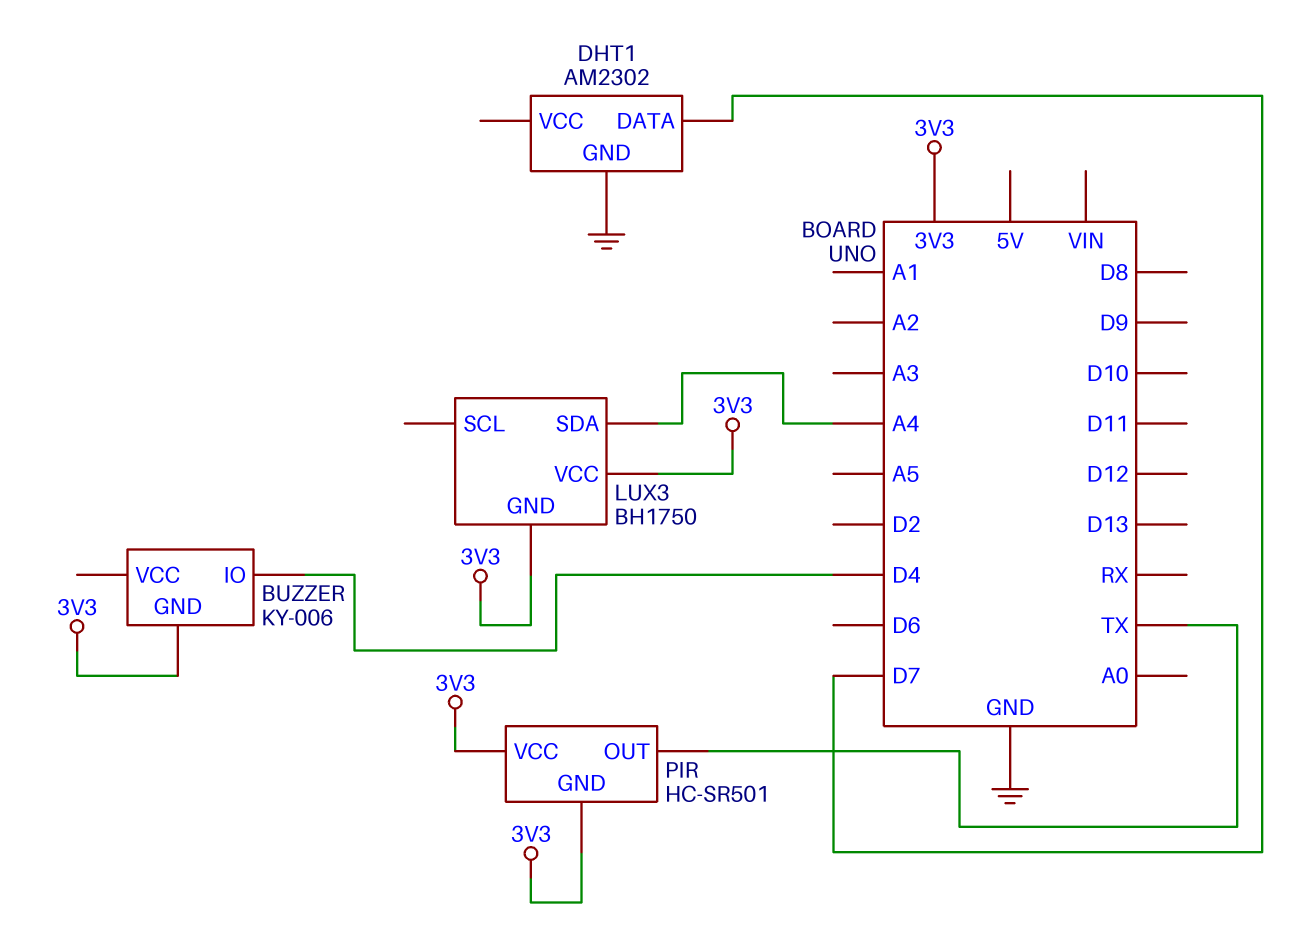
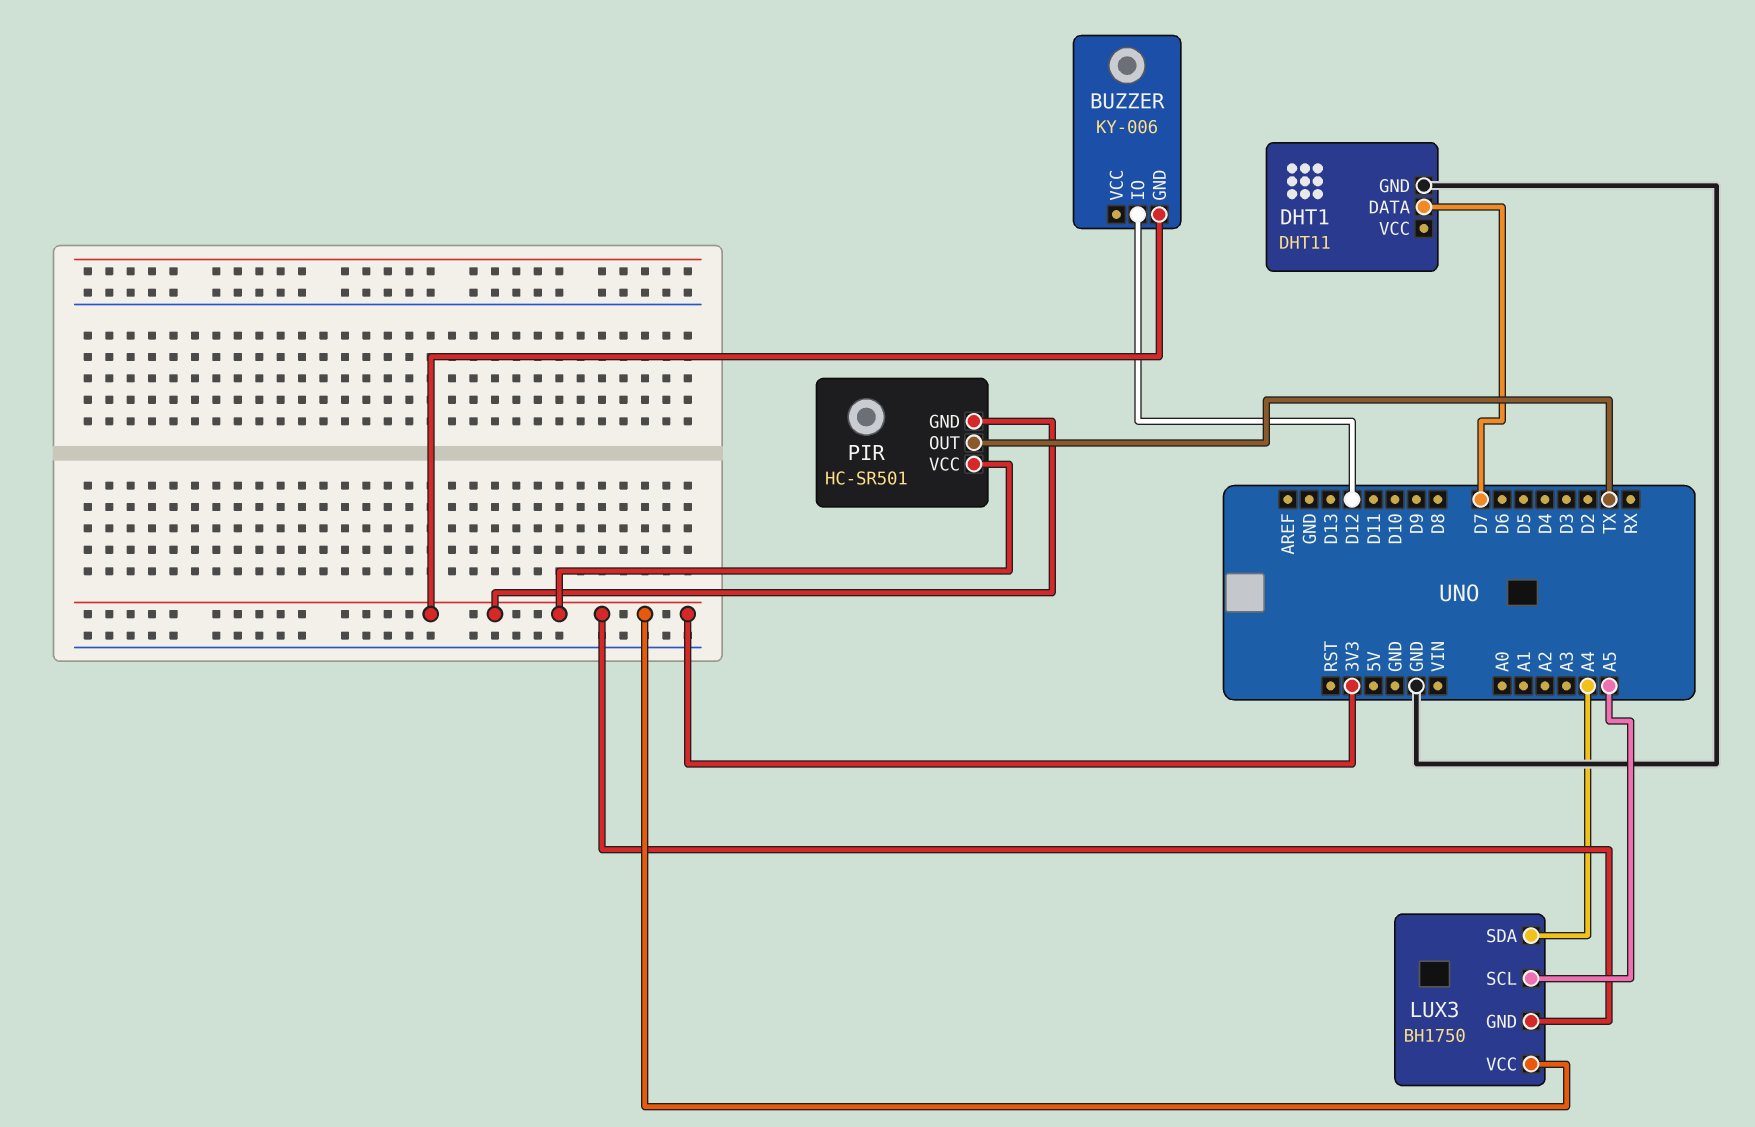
BUZZER pin IO: D4 -> D12
DHT1: AM2302 -> DHT11
LUX3 pin SCL: none -> A5

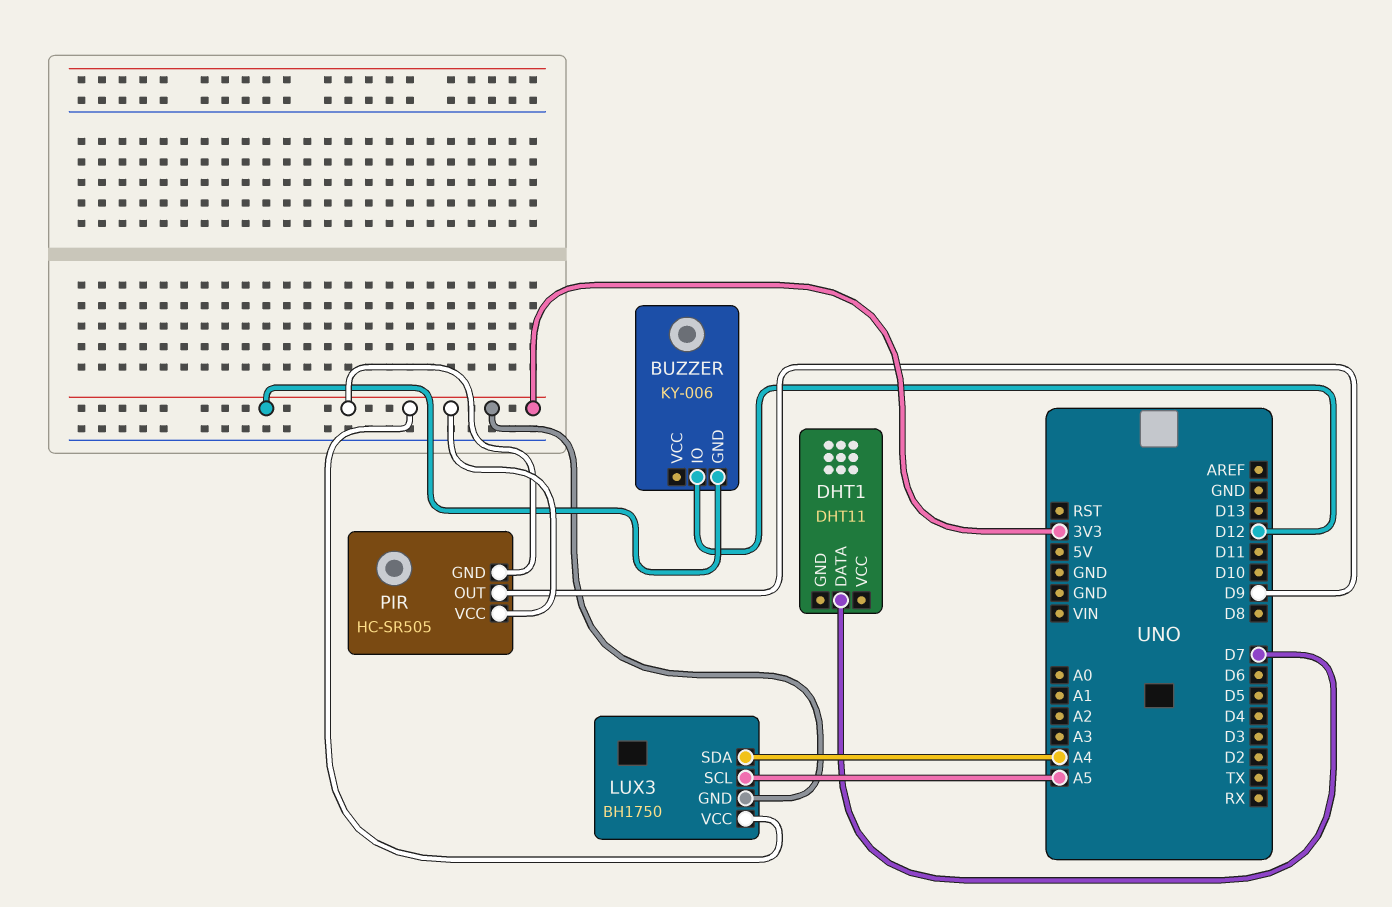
DHT1 pin GND: GND -> none
PIR: HC-SR501 -> HC-SR505
PIR pin OUT: TX -> D9

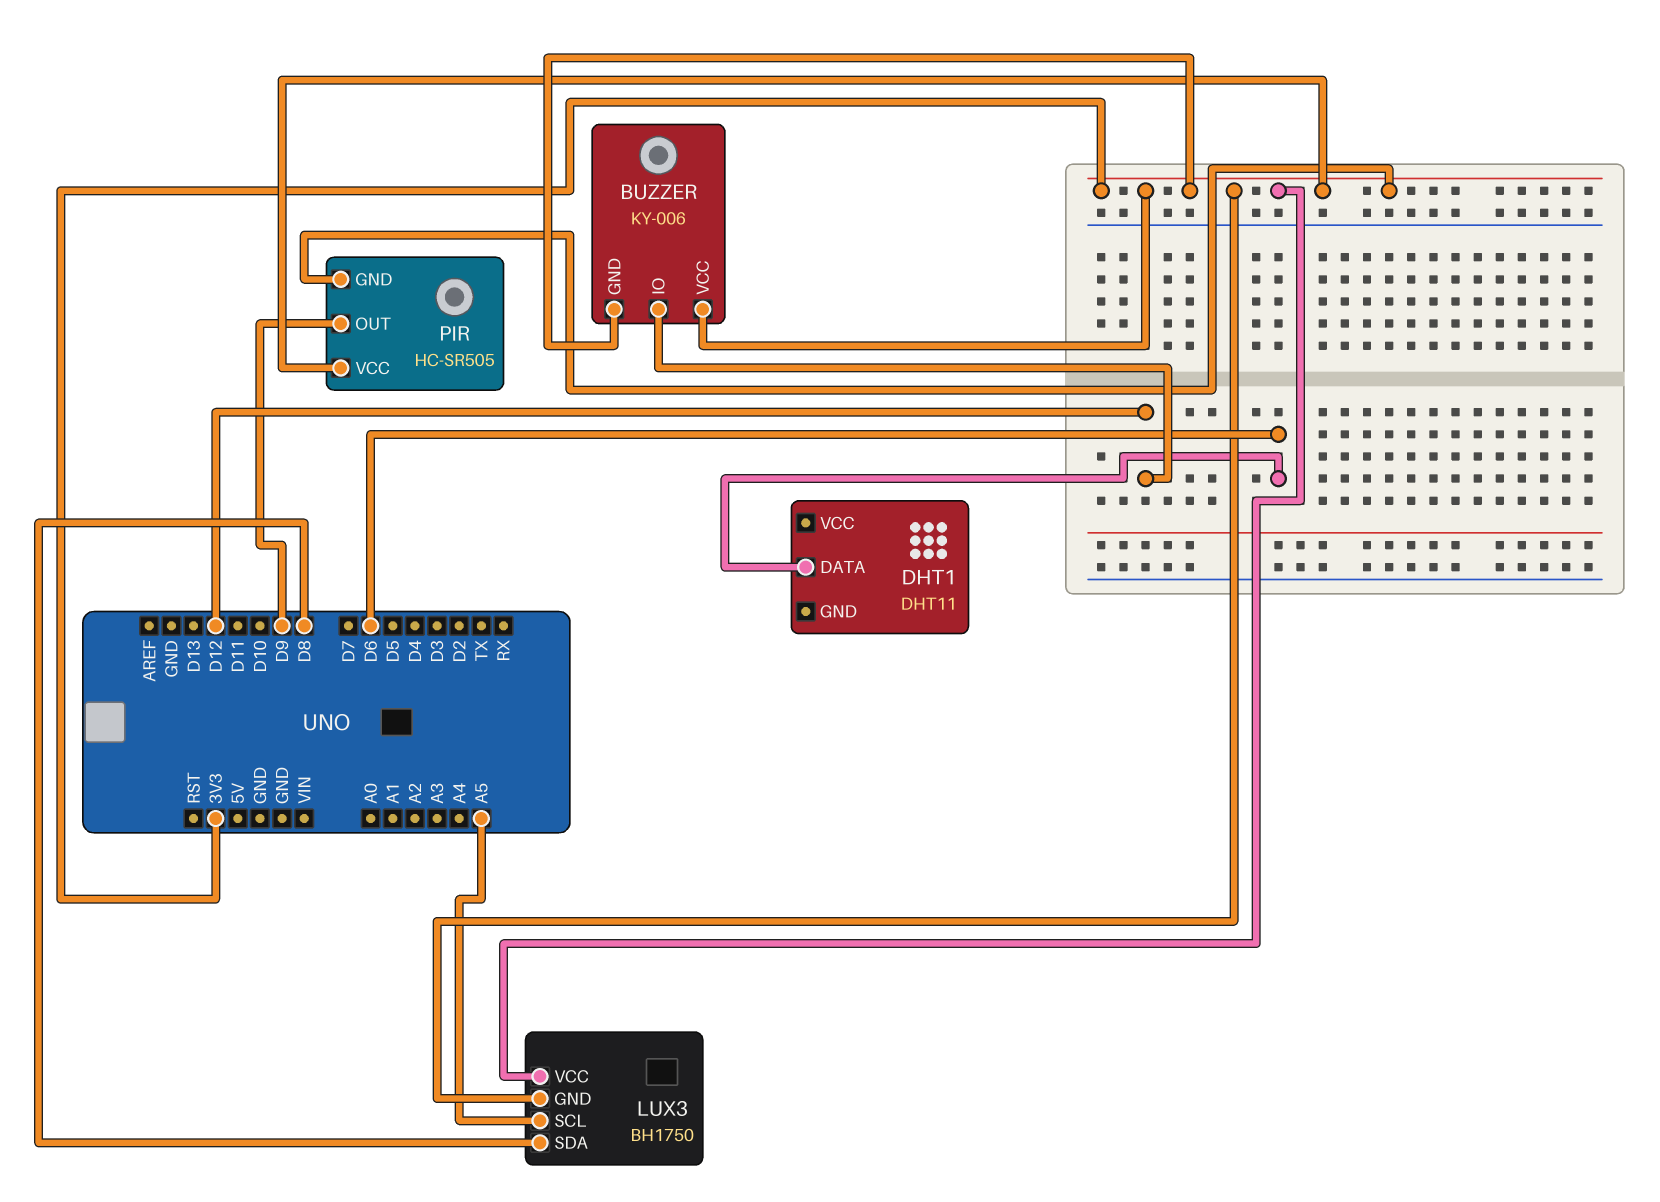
BUZZER pin VCC: none -> 3V3
DHT1 pin DATA: D7 -> D6
LUX3 pin SDA: A4 -> D8

